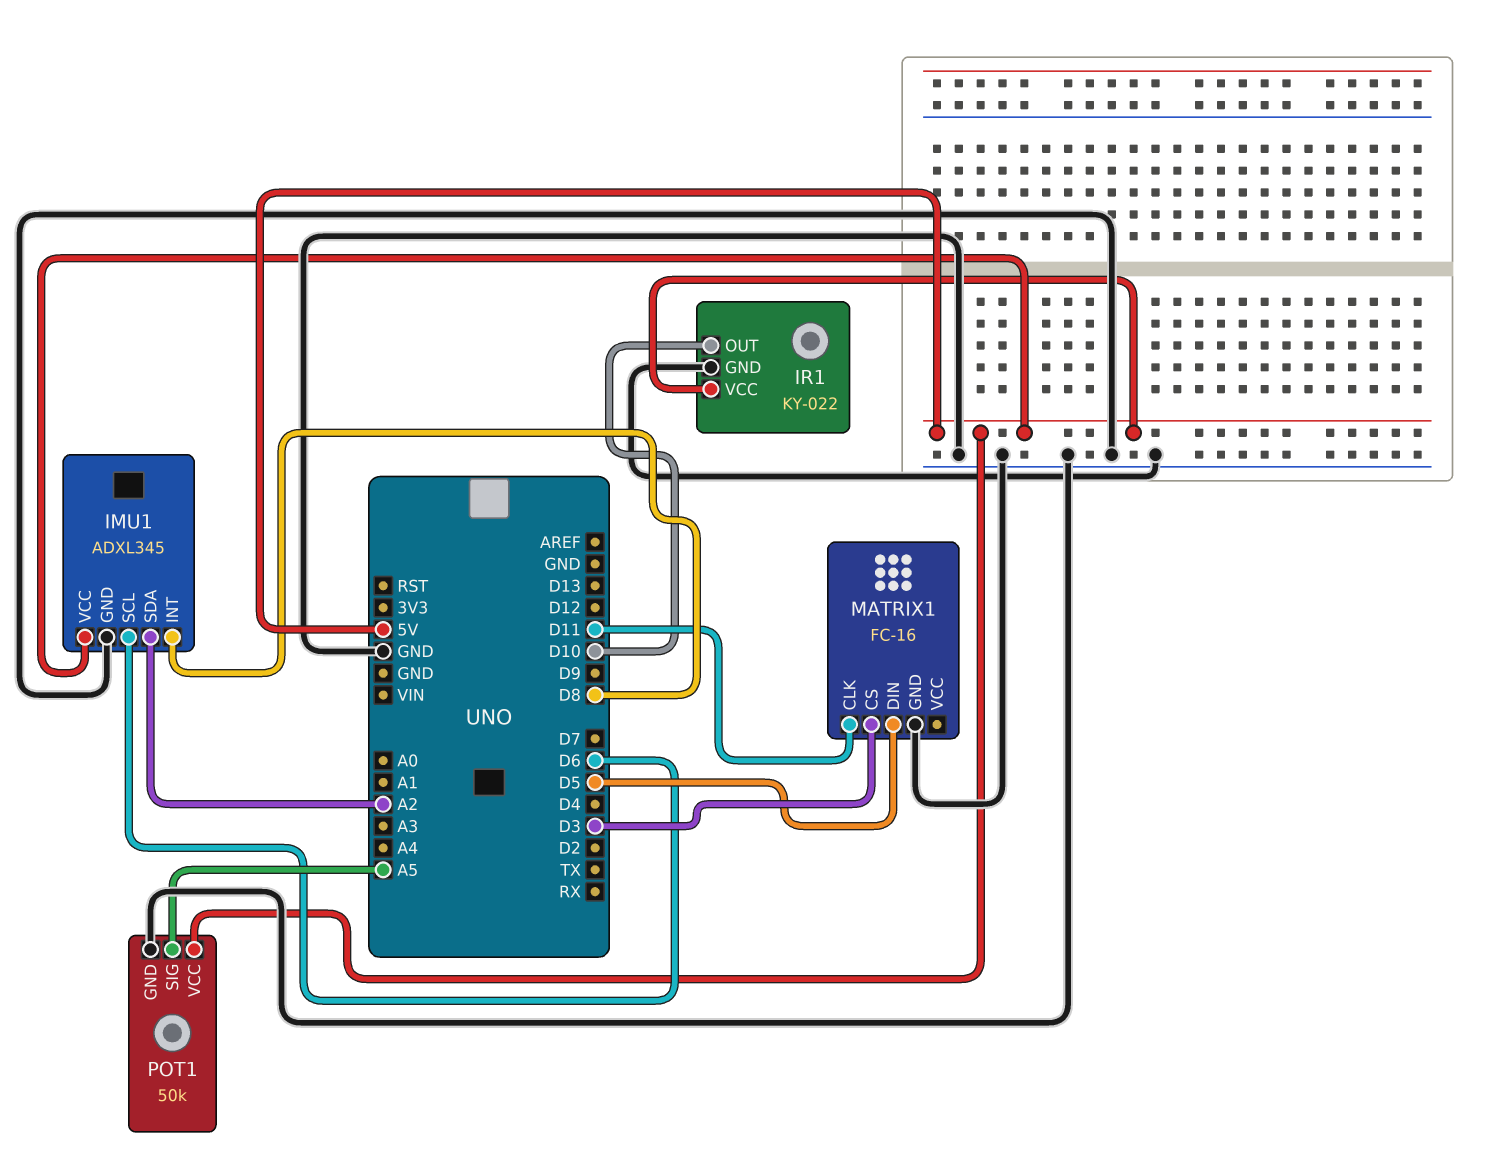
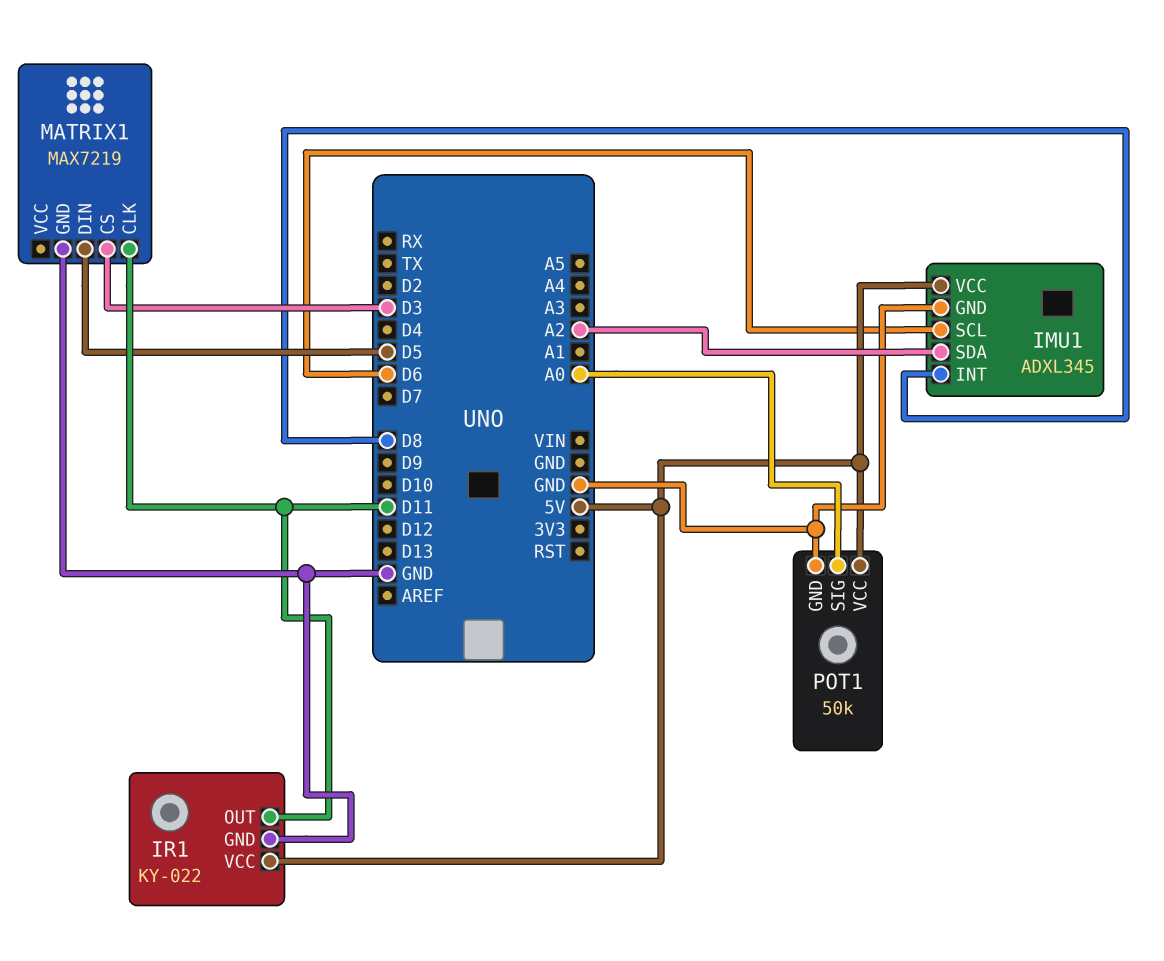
IR1 pin OUT: D10 -> D11
MATRIX1: FC-16 -> MAX7219
POT1 pin SIG: A5 -> A0

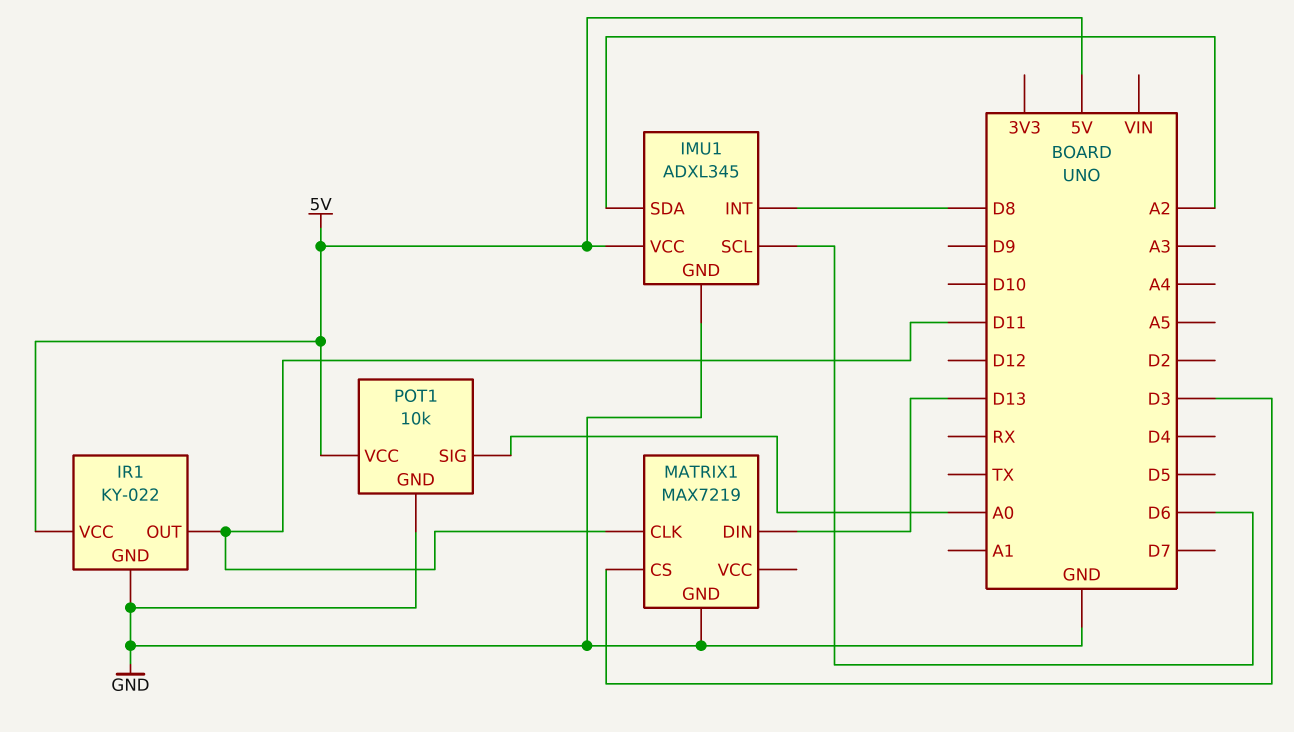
MATRIX1 pin DIN: D5 -> D13
POT1: 50k -> 10k

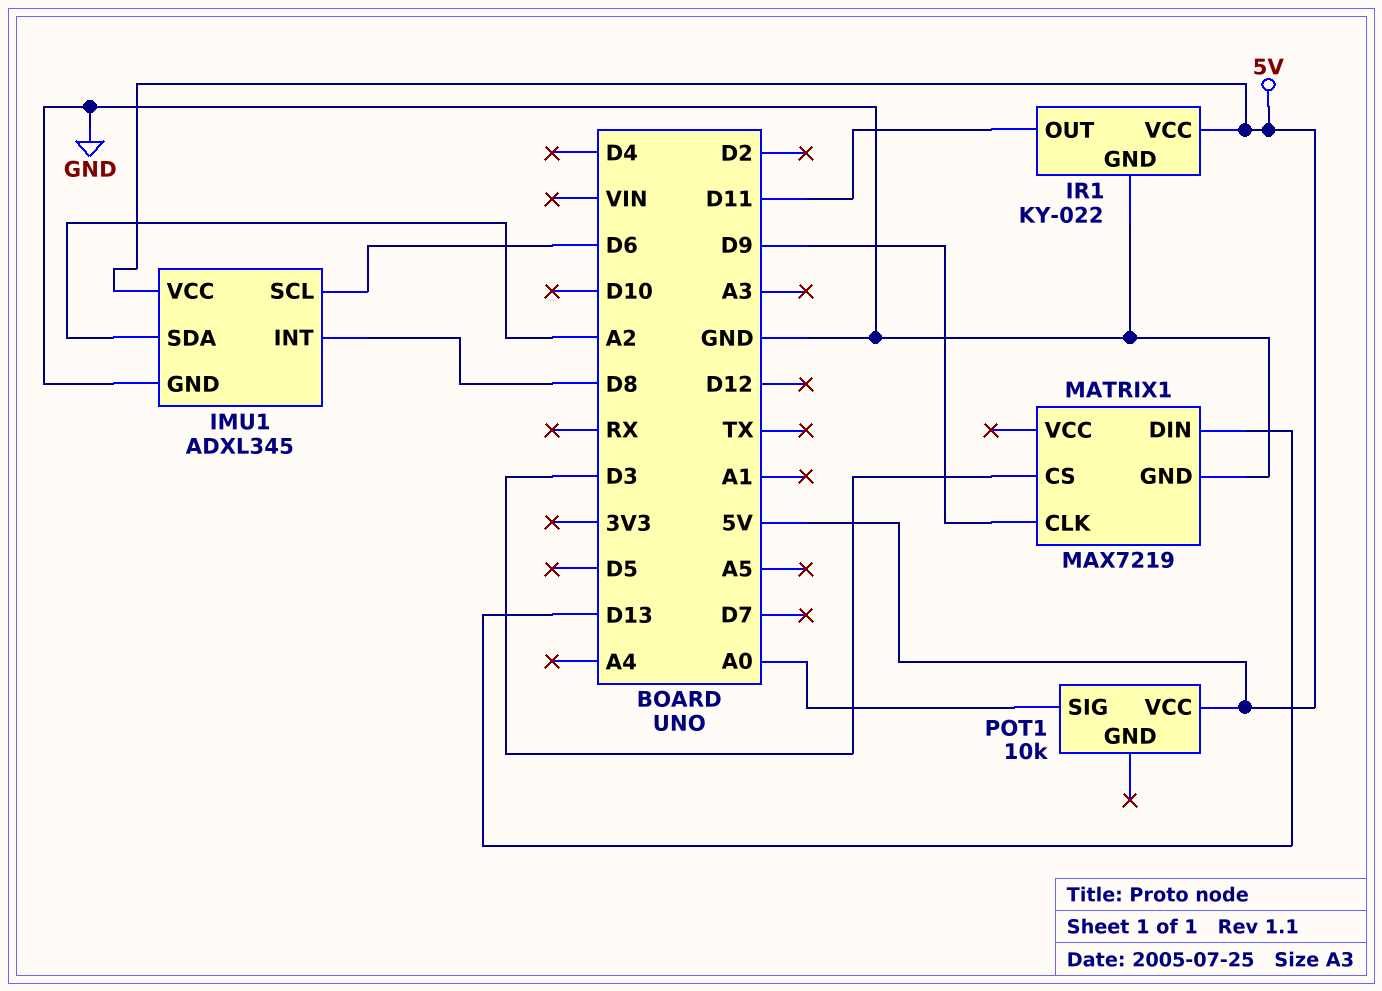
MATRIX1 pin CLK: D11 -> D9
POT1 pin GND: GND -> none

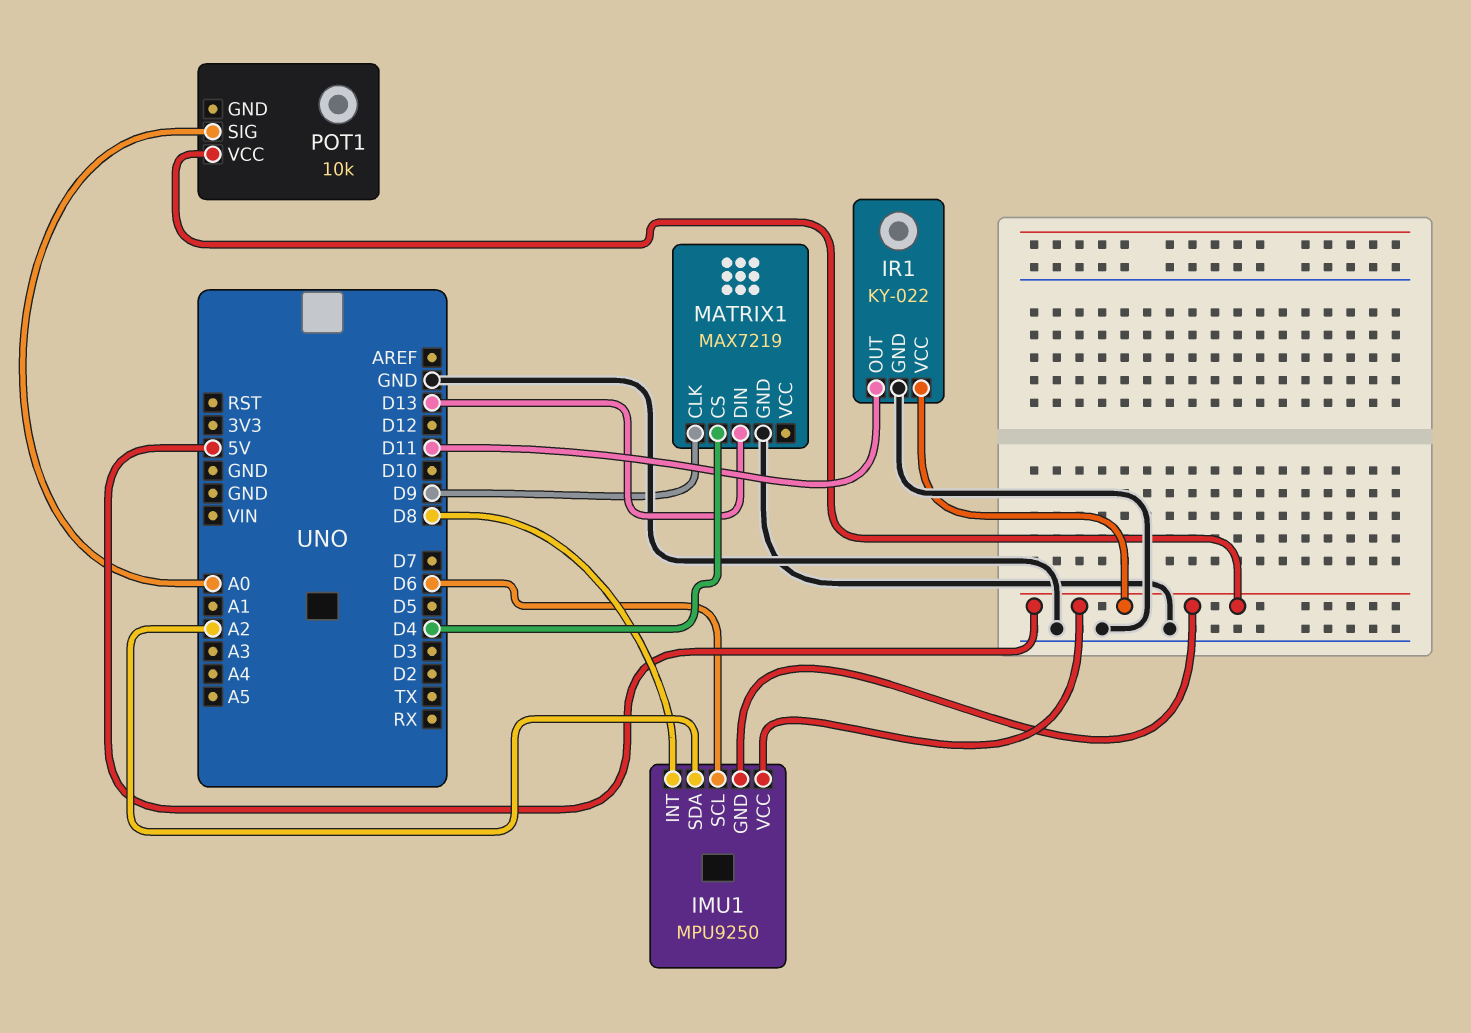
IMU1: ADXL345 -> MPU9250
IMU1 pin GND: GND -> 5V
MATRIX1 pin CS: D3 -> D4

